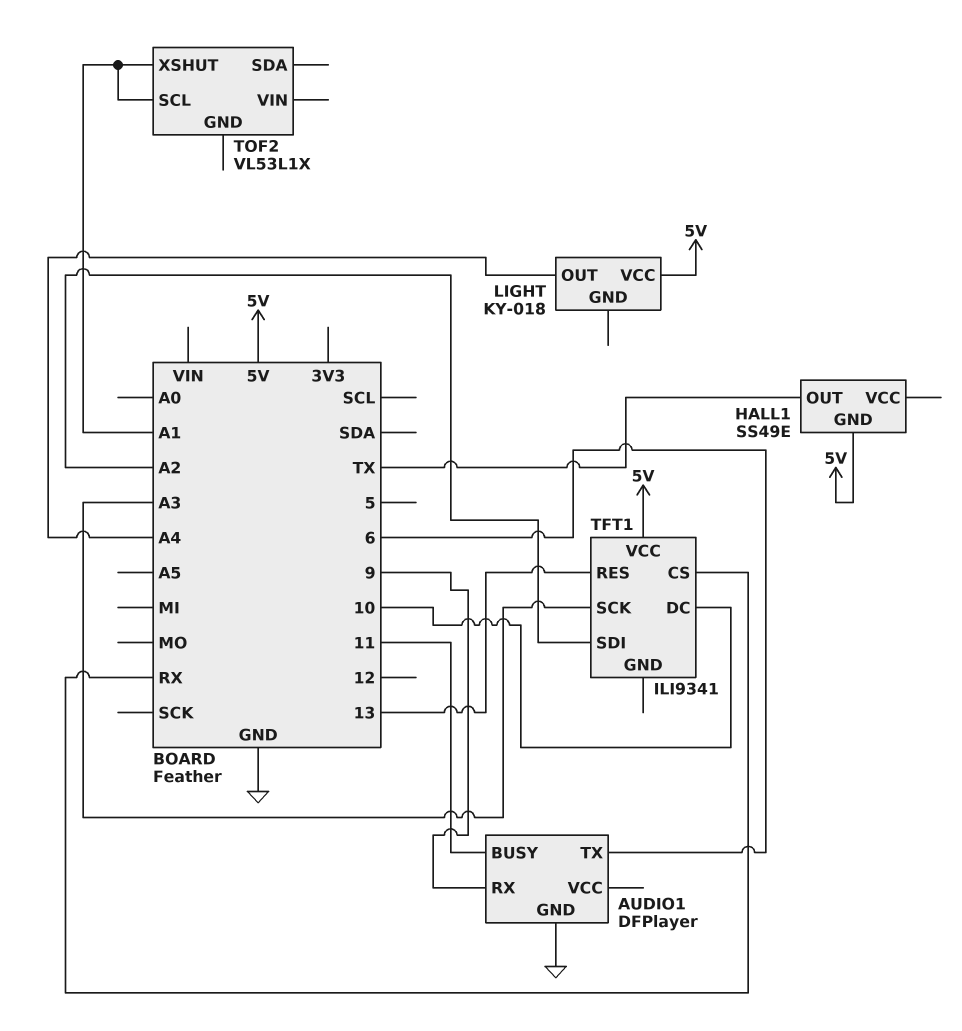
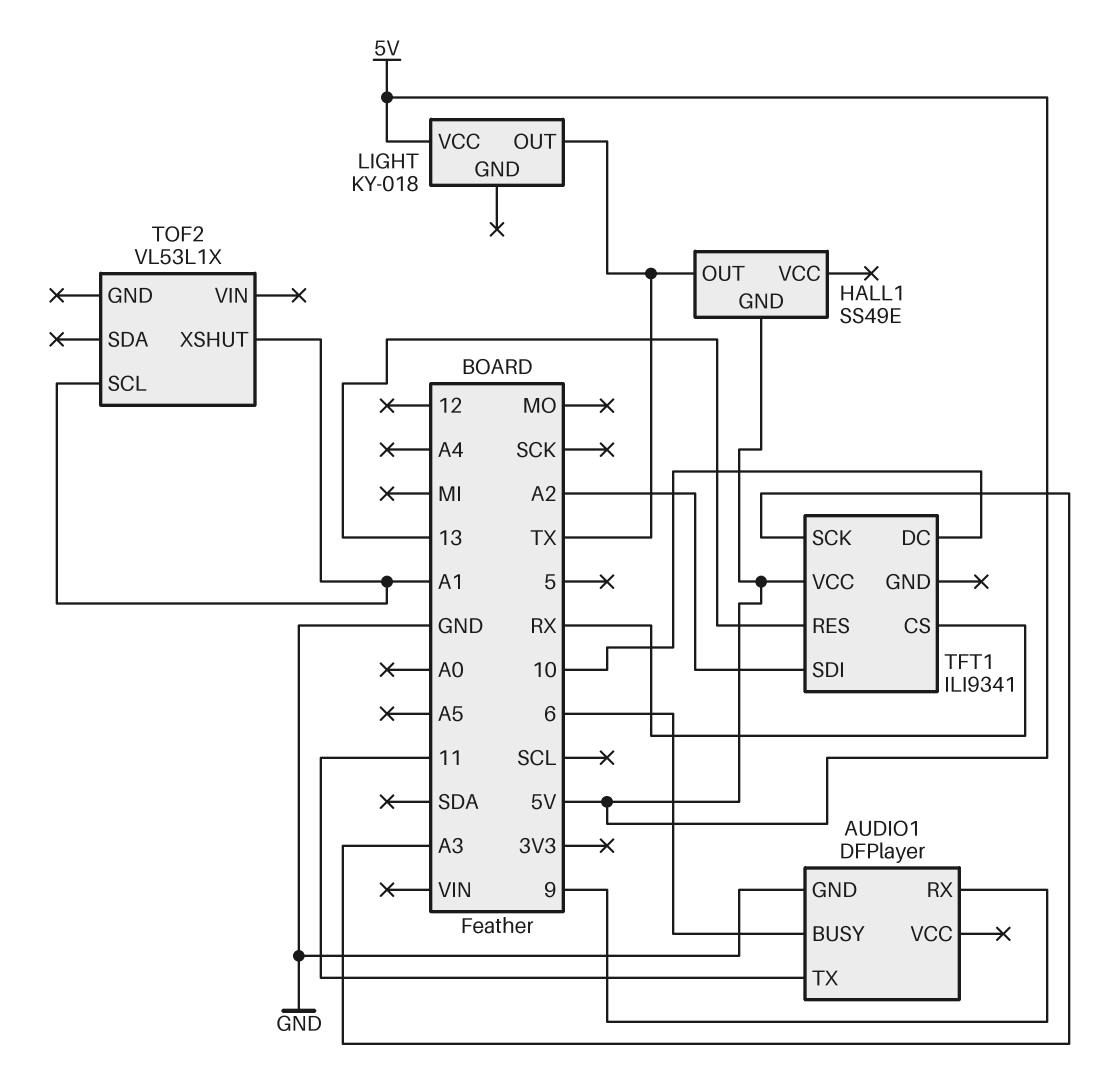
AUDIO1 pin BUSY: 11 -> 6
AUDIO1 pin TX: 6 -> 11
LIGHT pin OUT: A4 -> TX

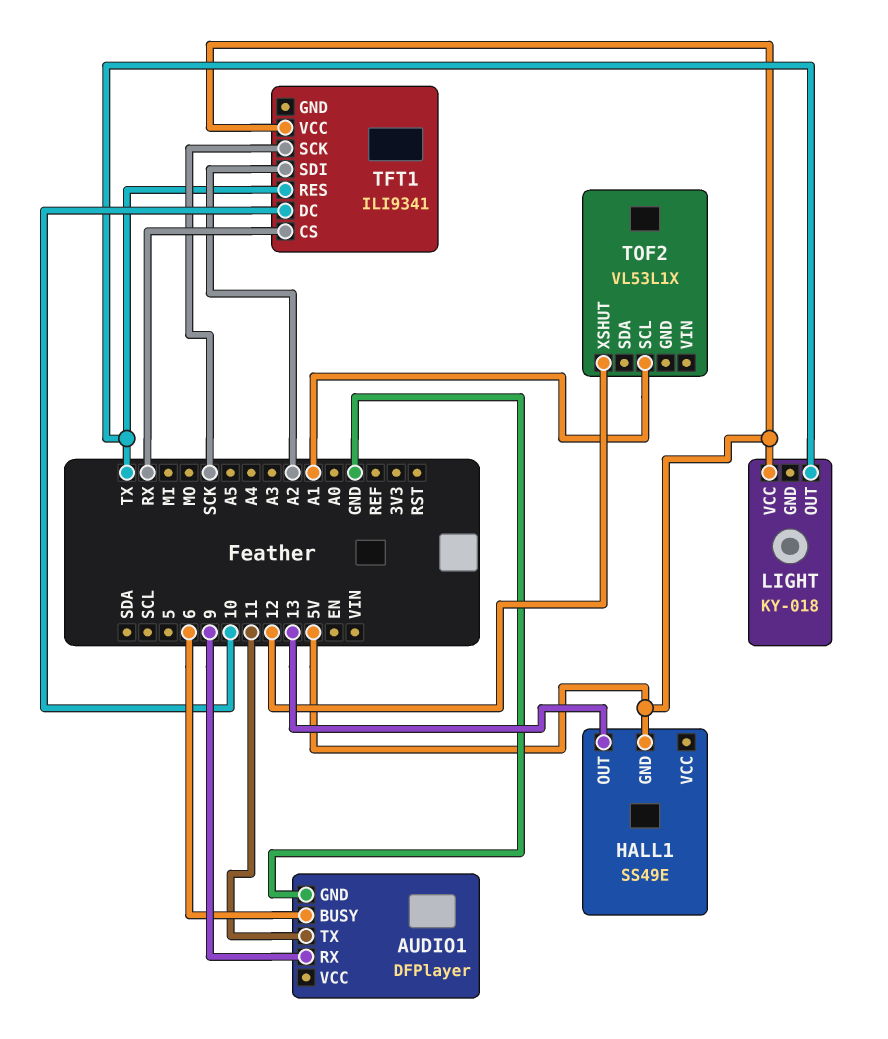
HALL1 pin OUT: TX -> 13
TFT1 pin RES: 13 -> TX
TFT1 pin SCK: A3 -> SCK
TOF2 pin XSHUT: A1 -> 12

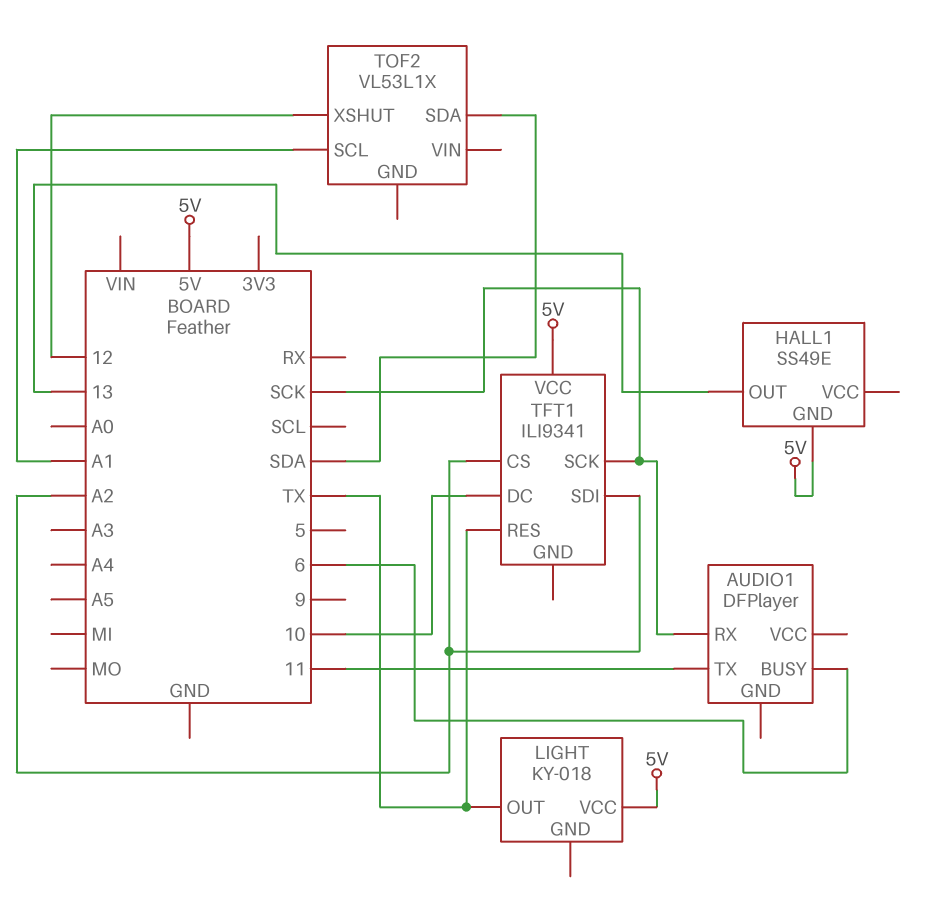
AUDIO1 pin GND: GND -> none
AUDIO1 pin RX: 9 -> SCK
TFT1 pin CS: RX -> A2
TOF2 pin SDA: none -> SDA

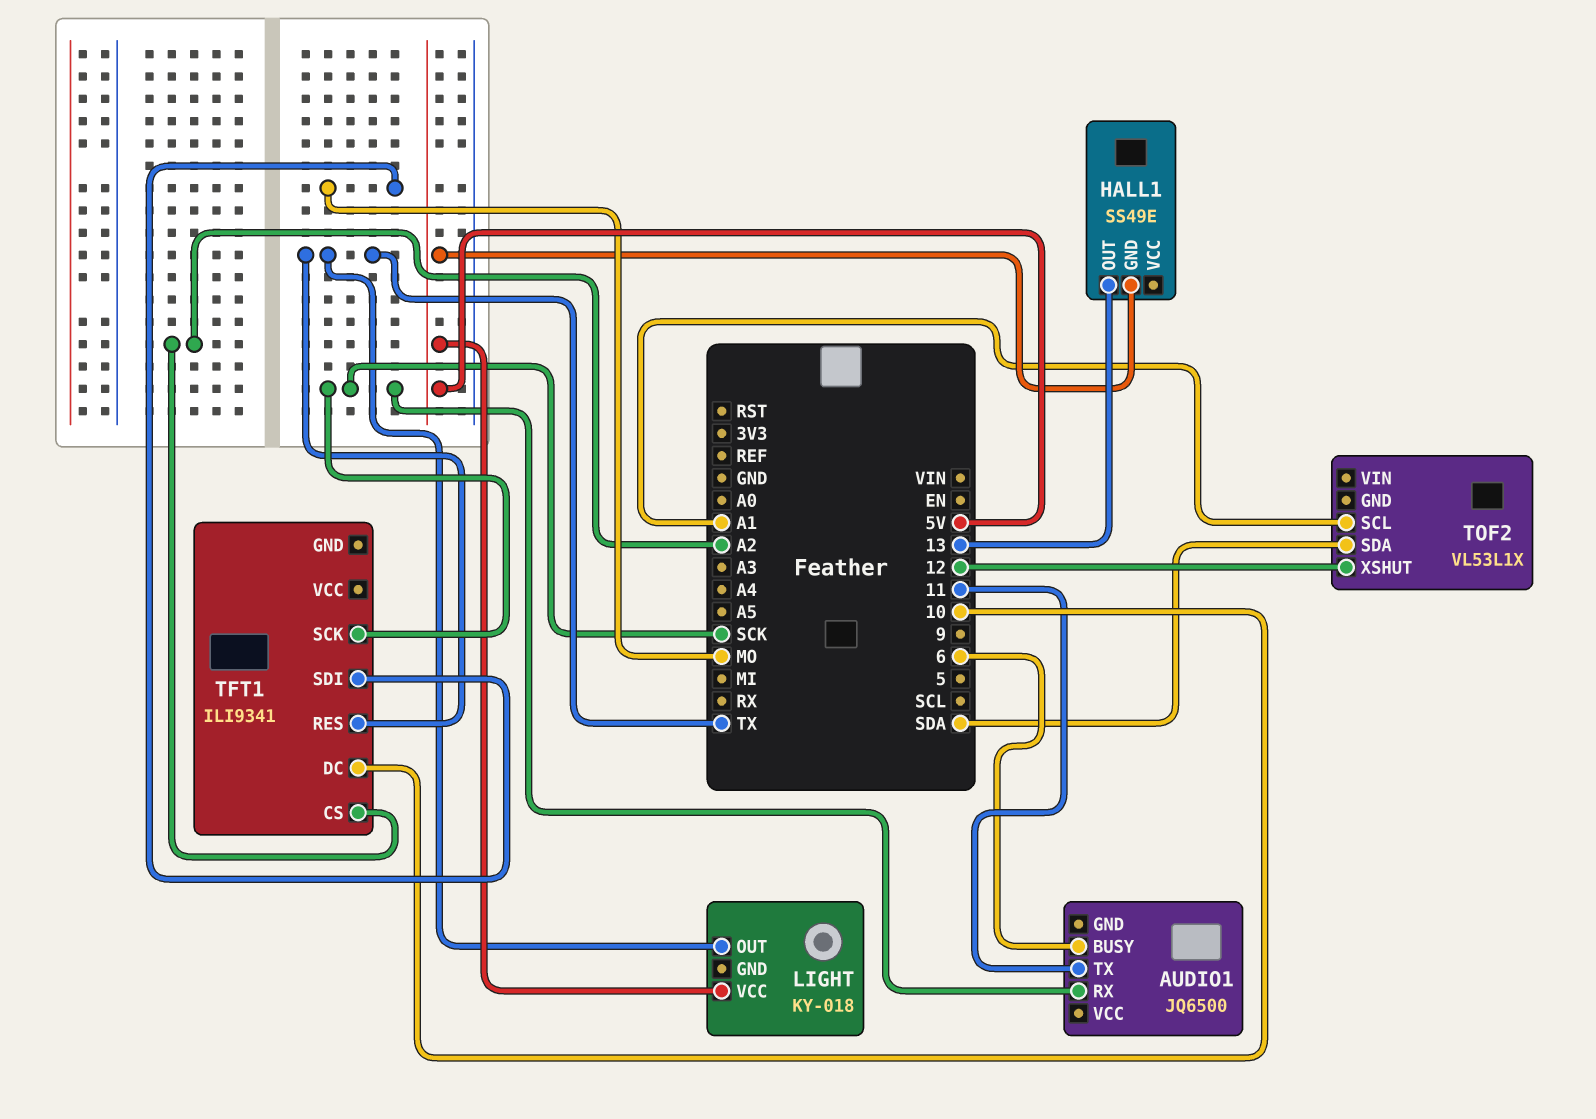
AUDIO1: DFPlayer -> JQ6500
TFT1 pin SDI: A2 -> MO
TFT1 pin VCC: 5V -> none

